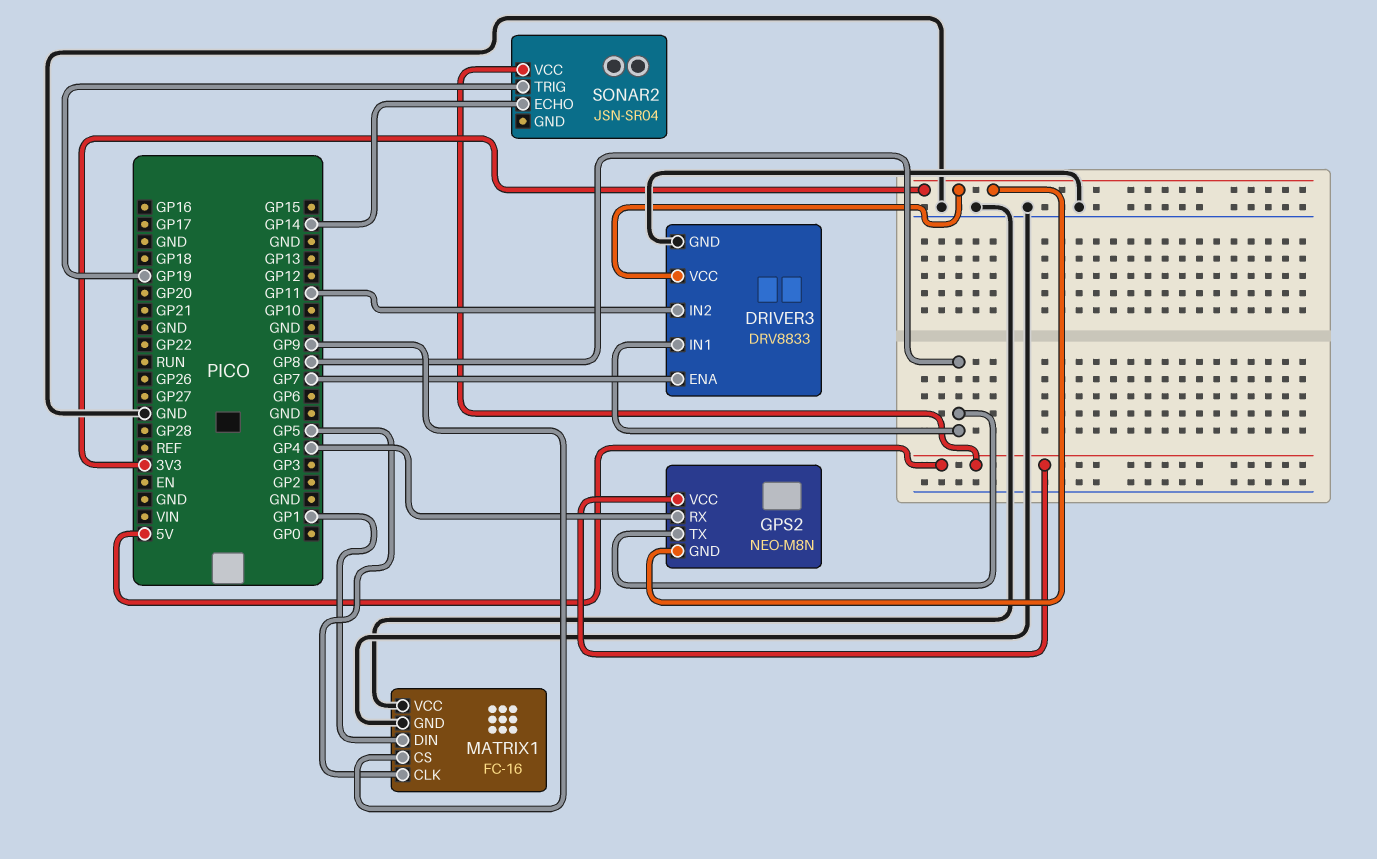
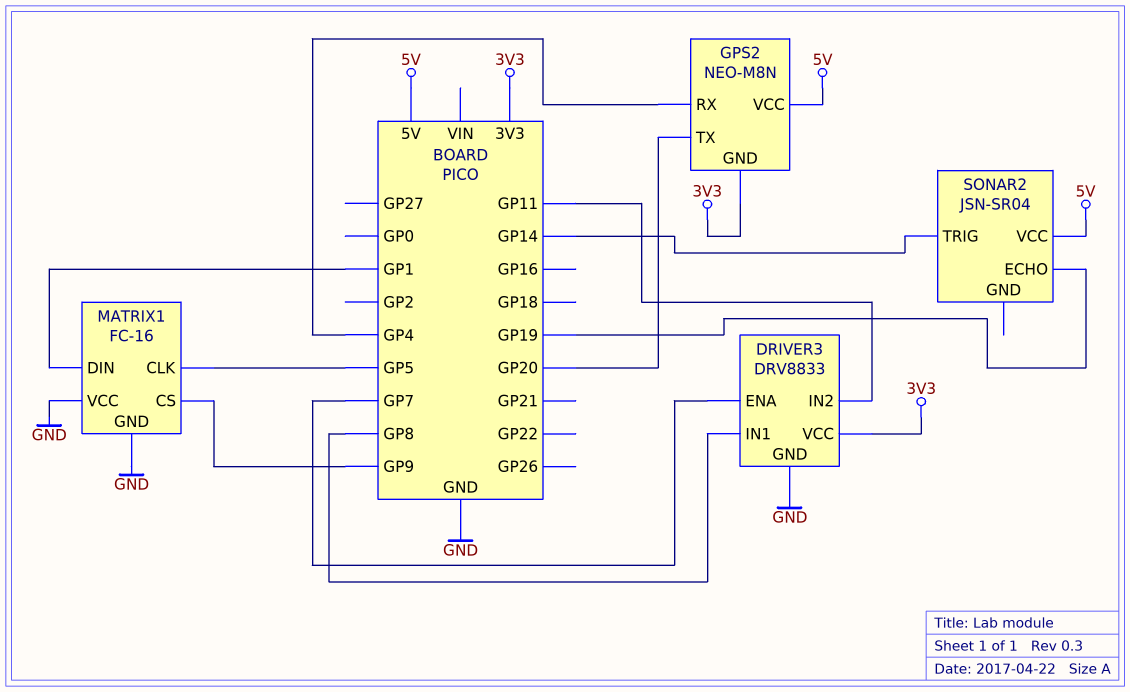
GPS2 pin TX: GP8 -> GP20
SONAR2 pin ECHO: GP14 -> GP19
SONAR2 pin TRIG: GP19 -> GP14

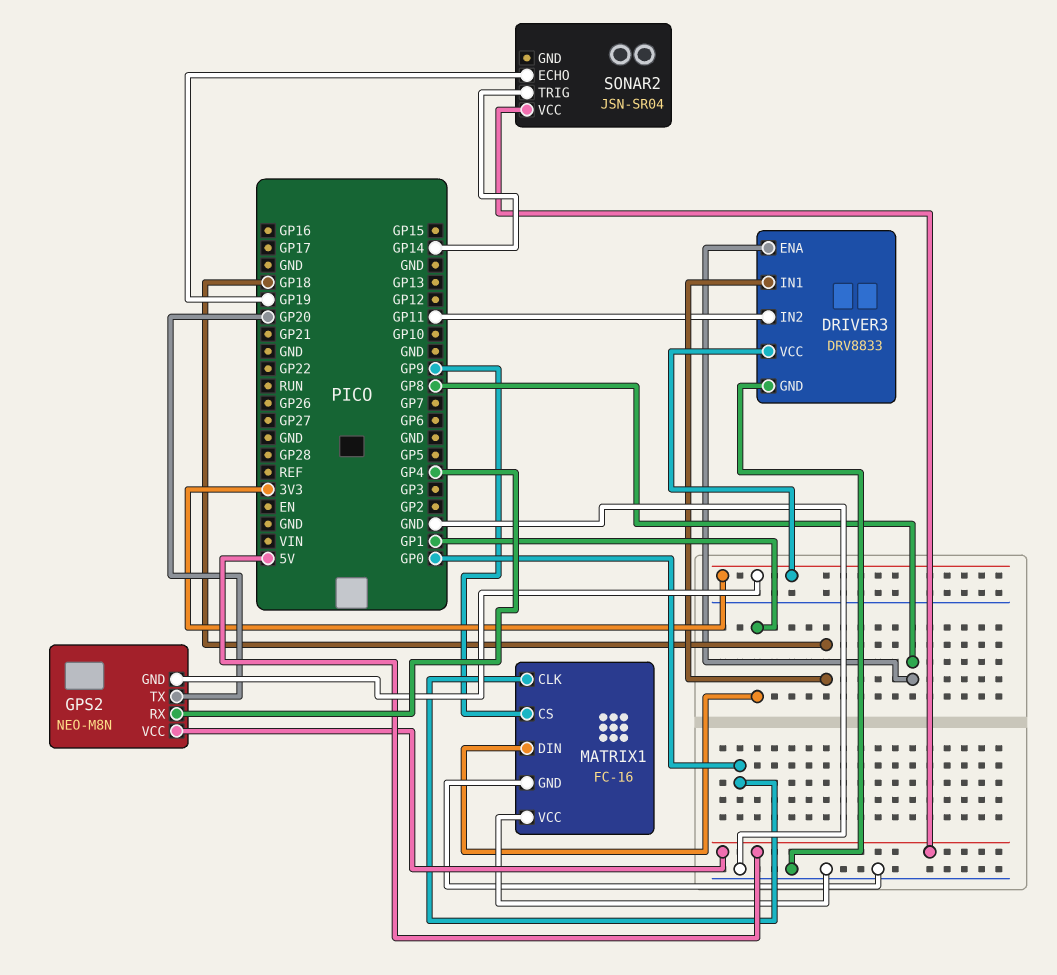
DRIVER3 pin ENA: GP7 -> GP8
DRIVER3 pin IN1: GP8 -> GP18
MATRIX1 pin CLK: GP5 -> GP0

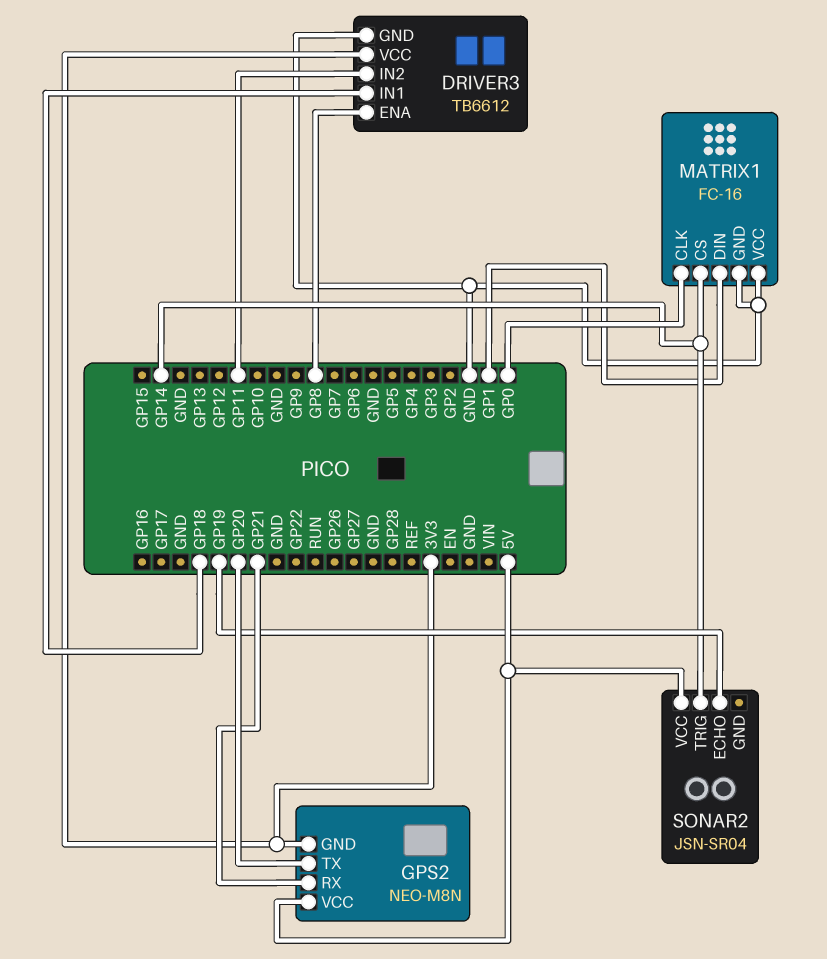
DRIVER3: DRV8833 -> TB6612
GPS2 pin RX: GP4 -> GP21
MATRIX1 pin CS: GP9 -> GP14

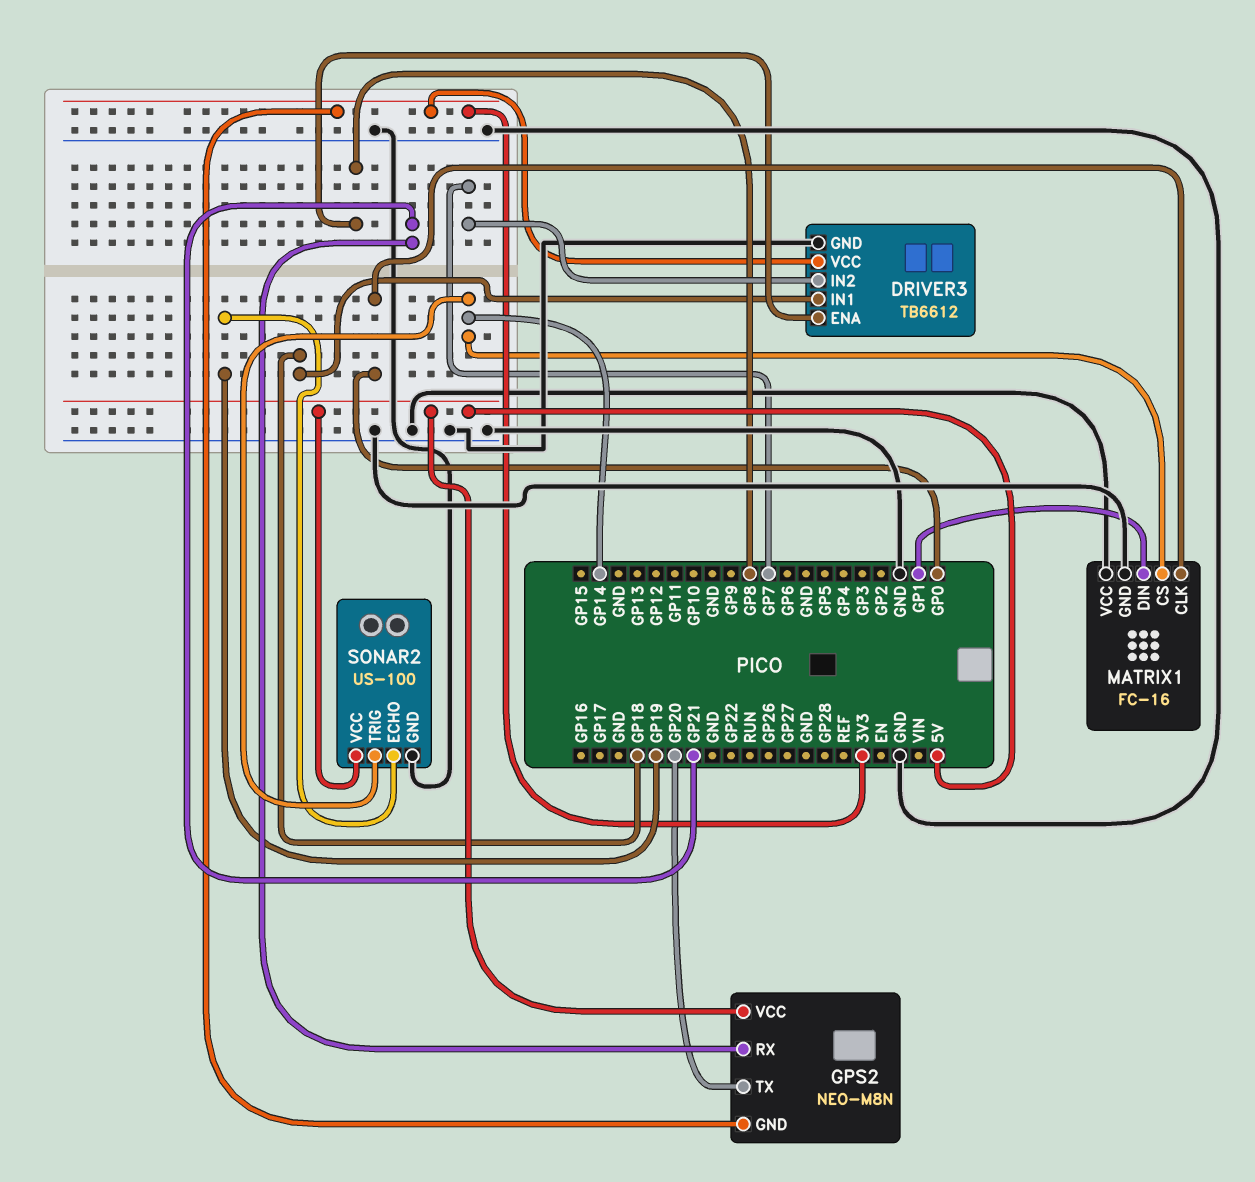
DRIVER3 pin IN2: GP11 -> GP7
SONAR2: JSN-SR04 -> US-100
SONAR2 pin GND: none -> GND

